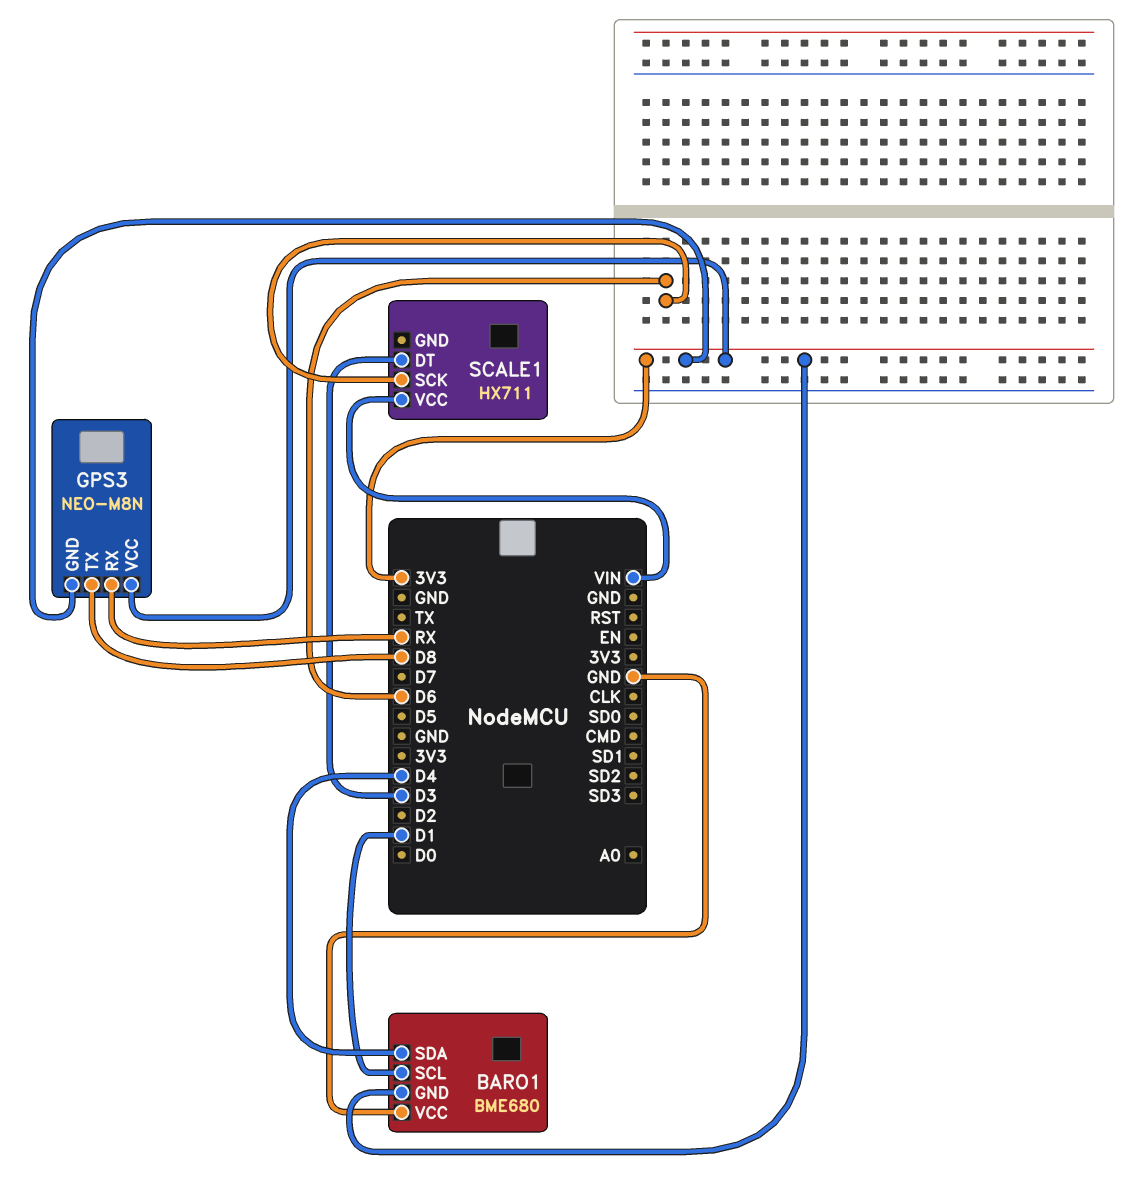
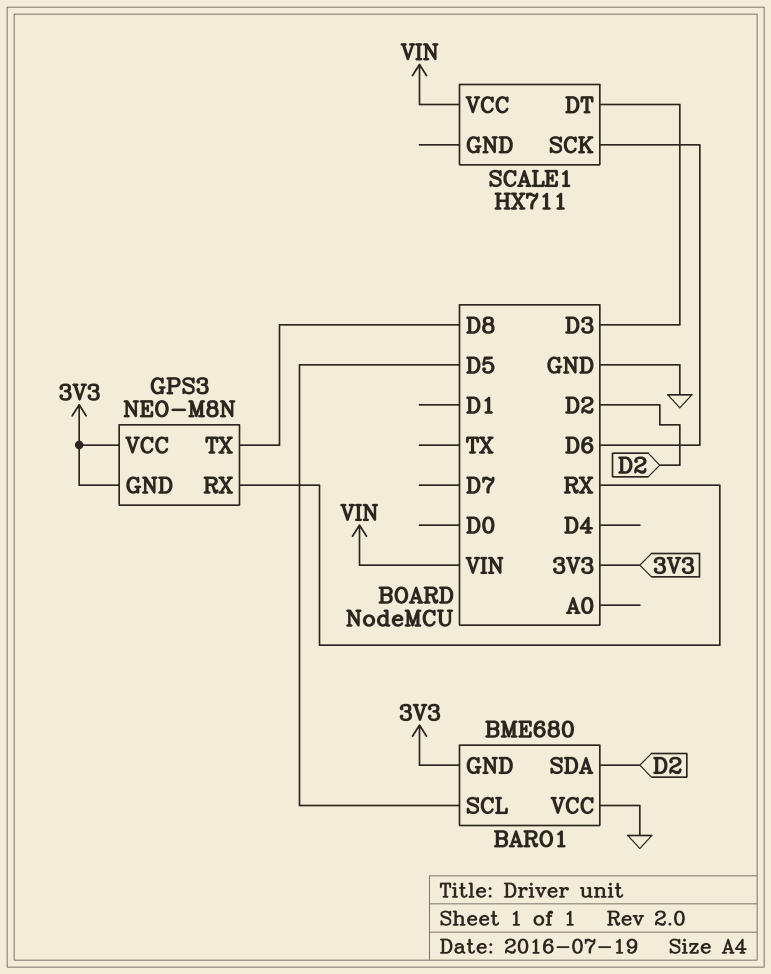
BARO1 pin SCL: D1 -> D5
BARO1 pin SDA: D4 -> D2

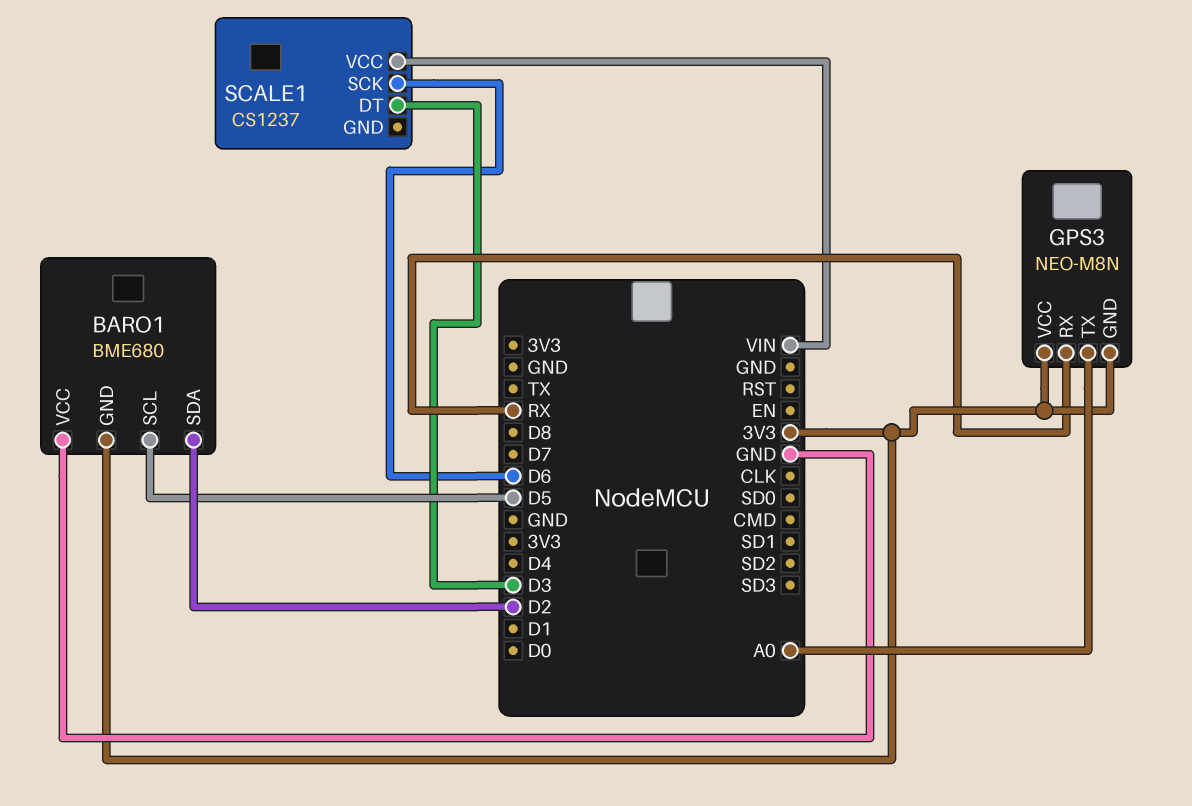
GPS3 pin TX: D8 -> A0
SCALE1: HX711 -> CS1237

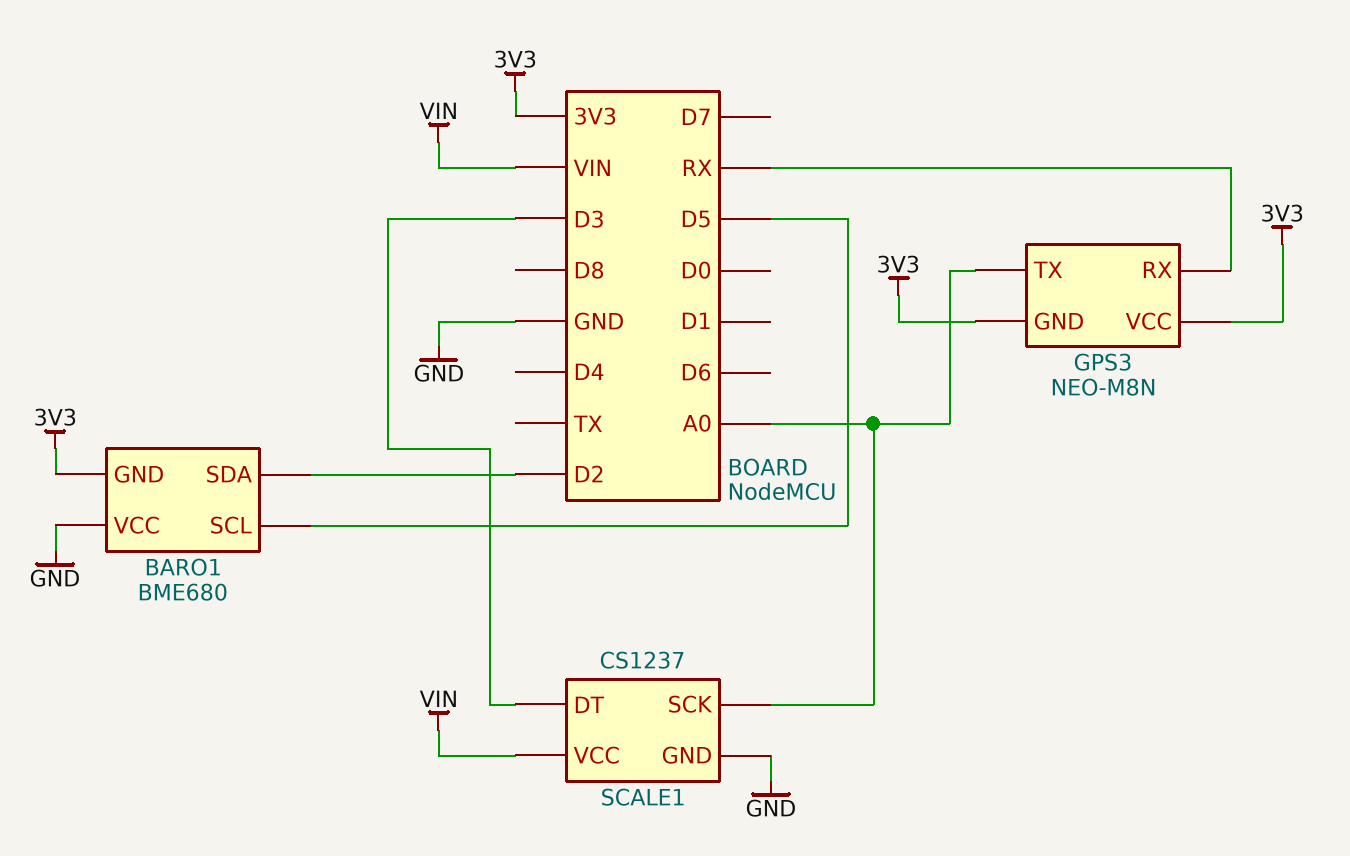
SCALE1 pin GND: none -> GND
SCALE1 pin SCK: D6 -> A0

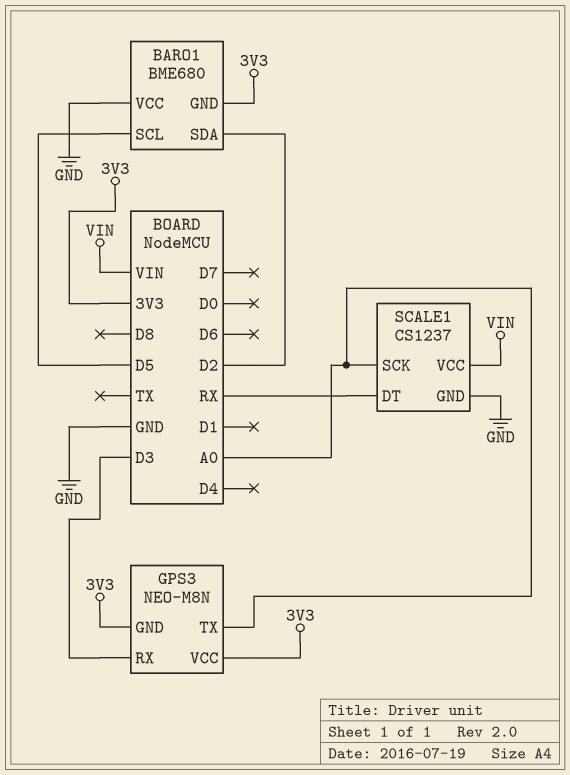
GPS3 pin RX: RX -> D3
SCALE1 pin DT: D3 -> RX

